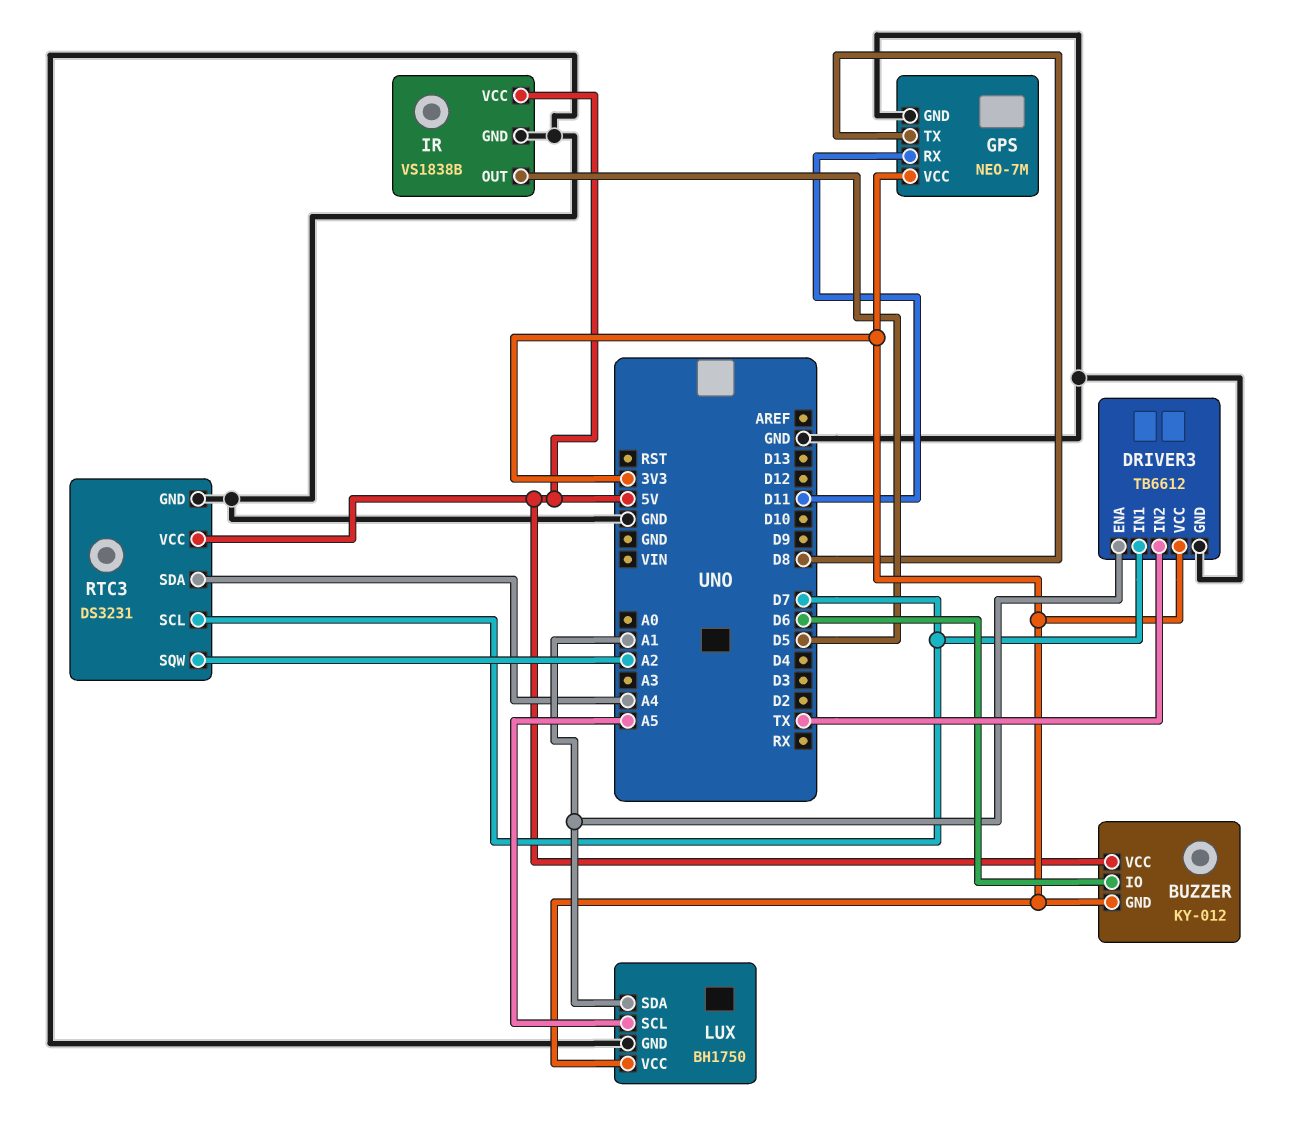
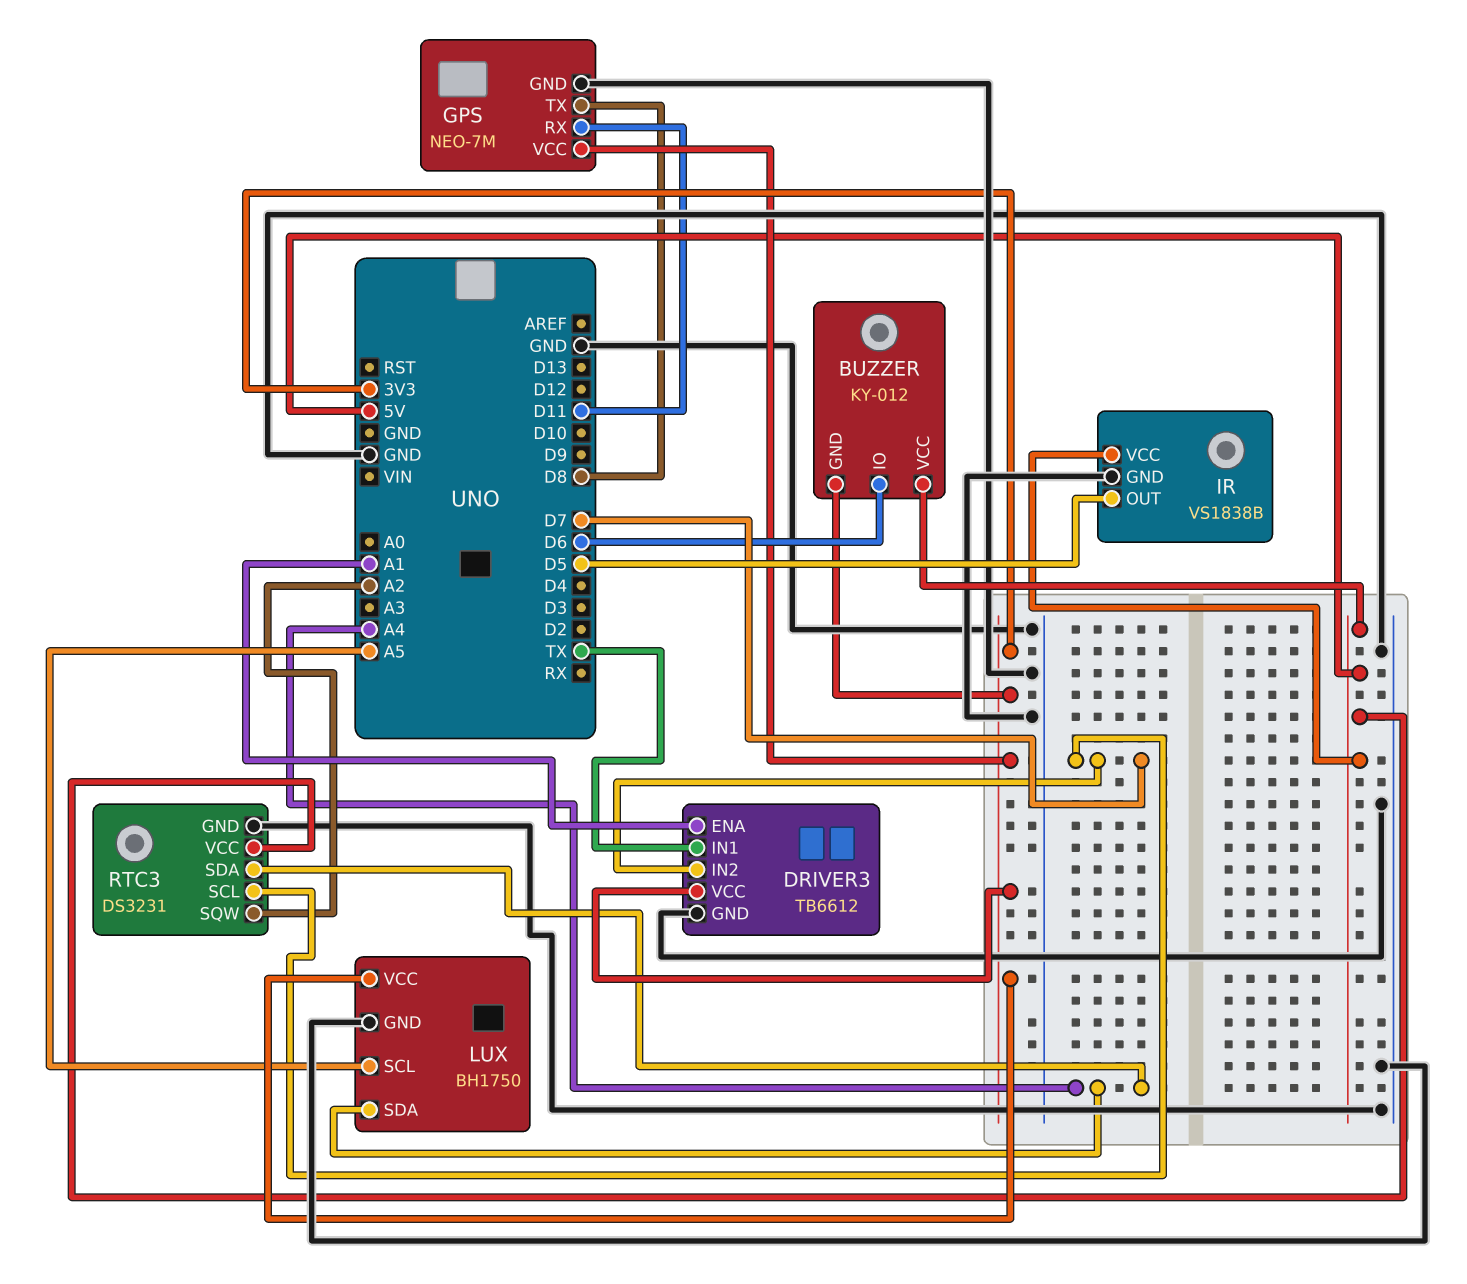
DRIVER3 pin IN1: D7 -> TX
DRIVER3 pin IN2: TX -> D7
LUX pin SDA: A1 -> A4

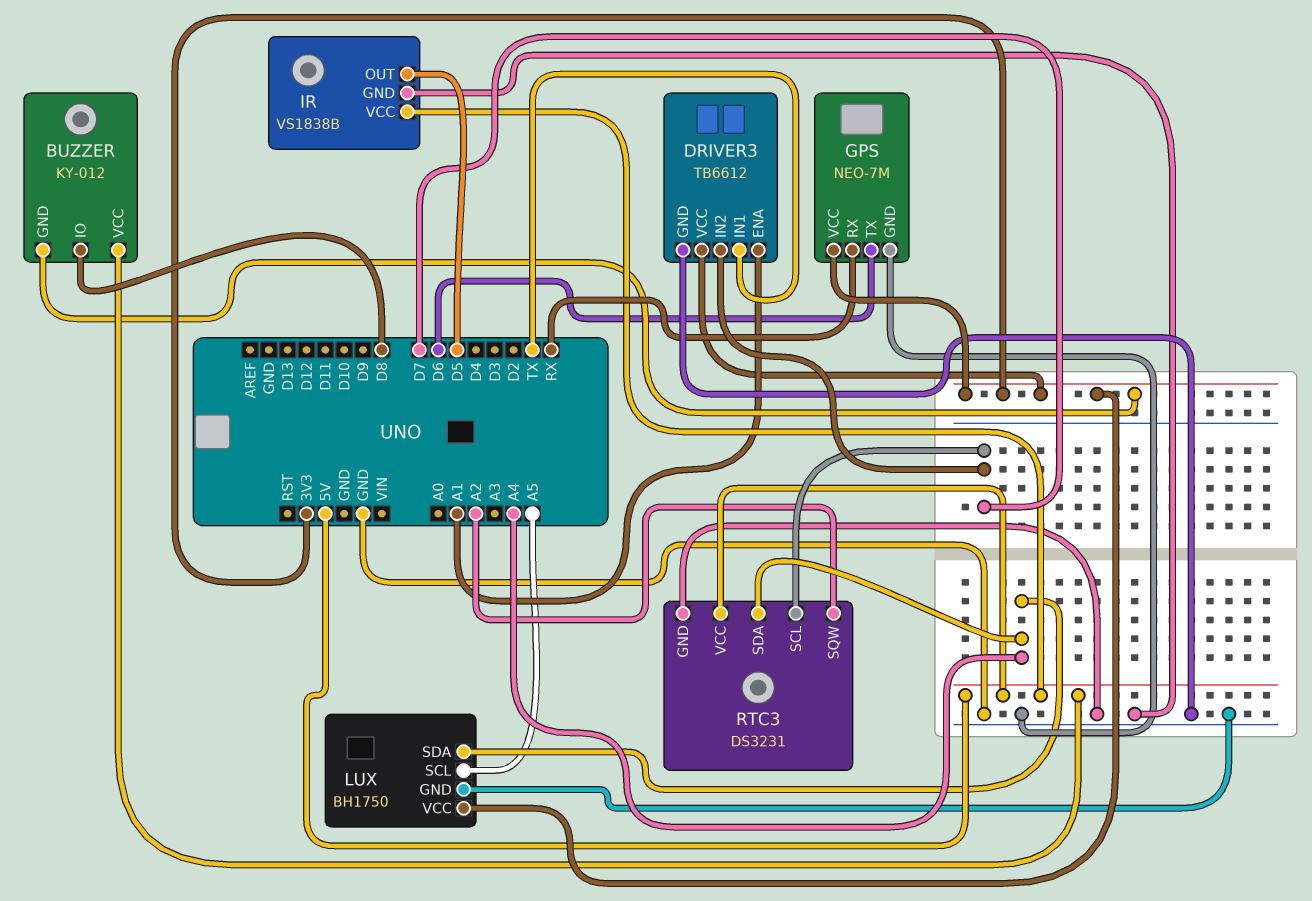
BUZZER pin IO: D6 -> D8
GPS pin RX: D11 -> RX
GPS pin TX: D8 -> D6

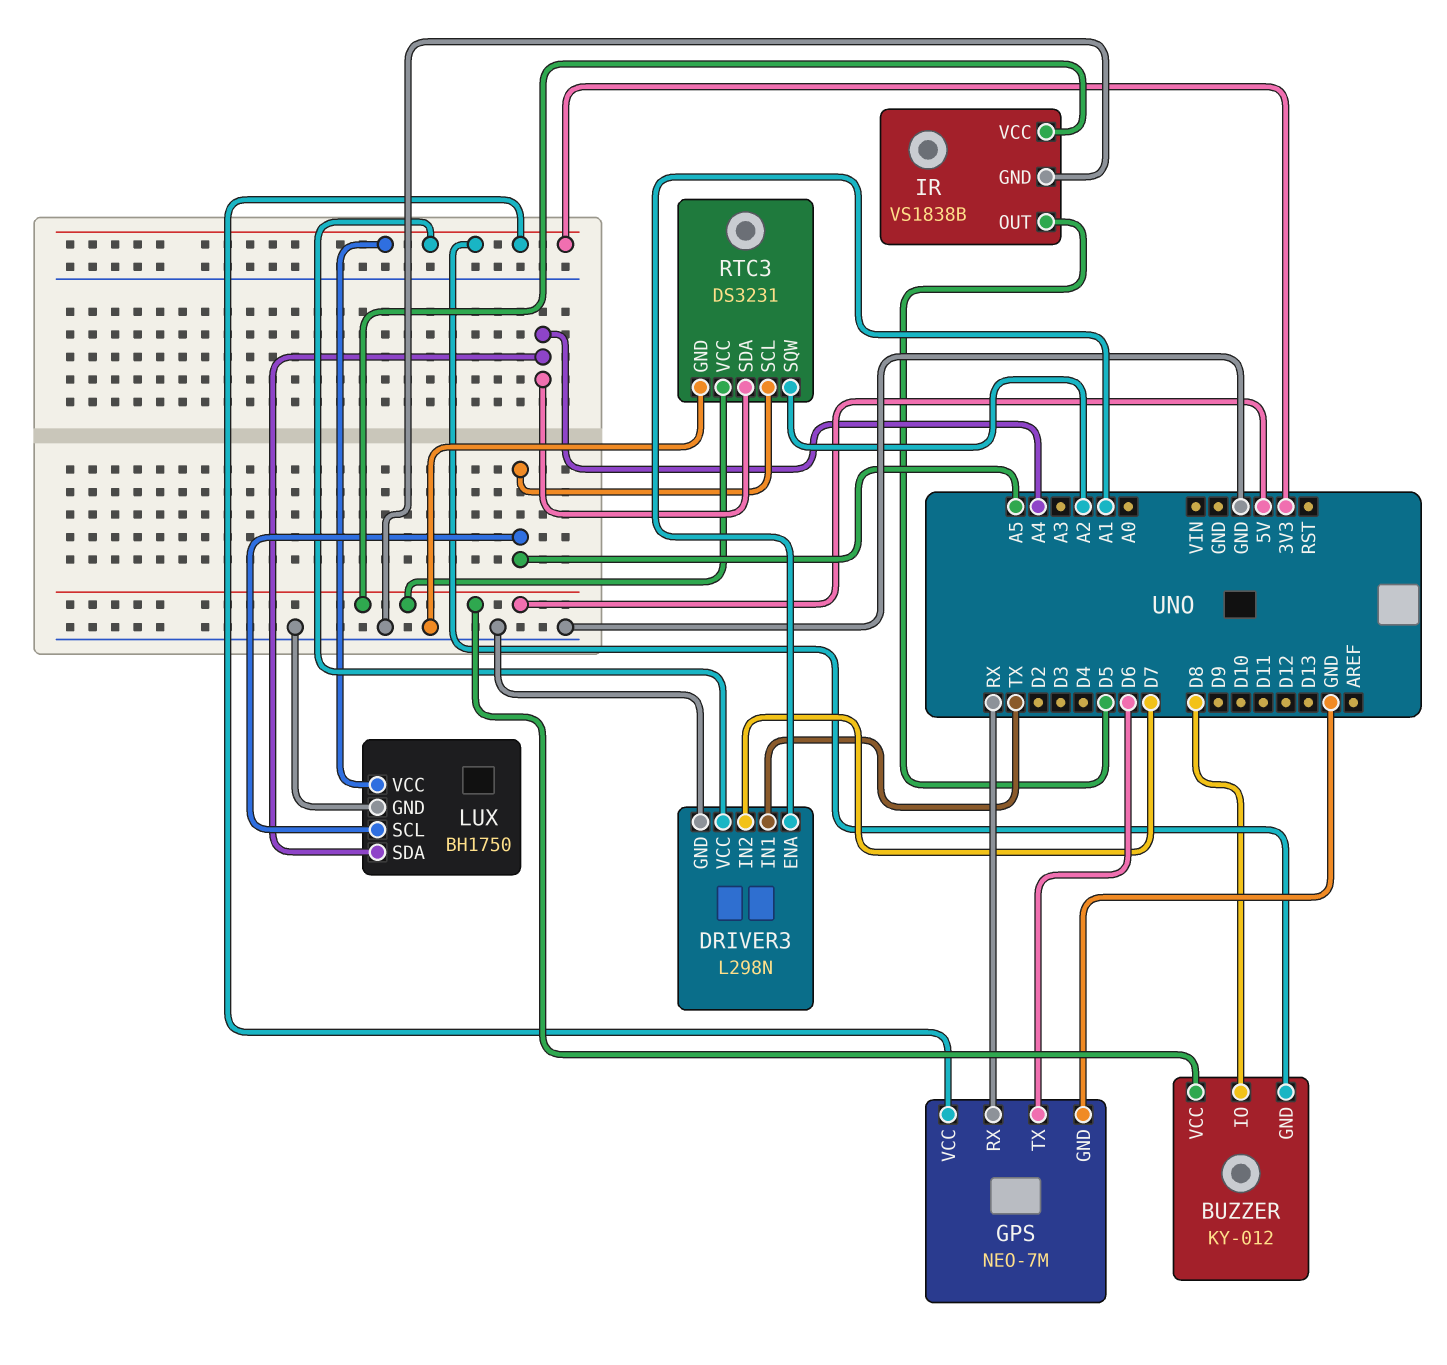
DRIVER3: TB6612 -> L298N
RTC3 pin SCL: D7 -> A5

